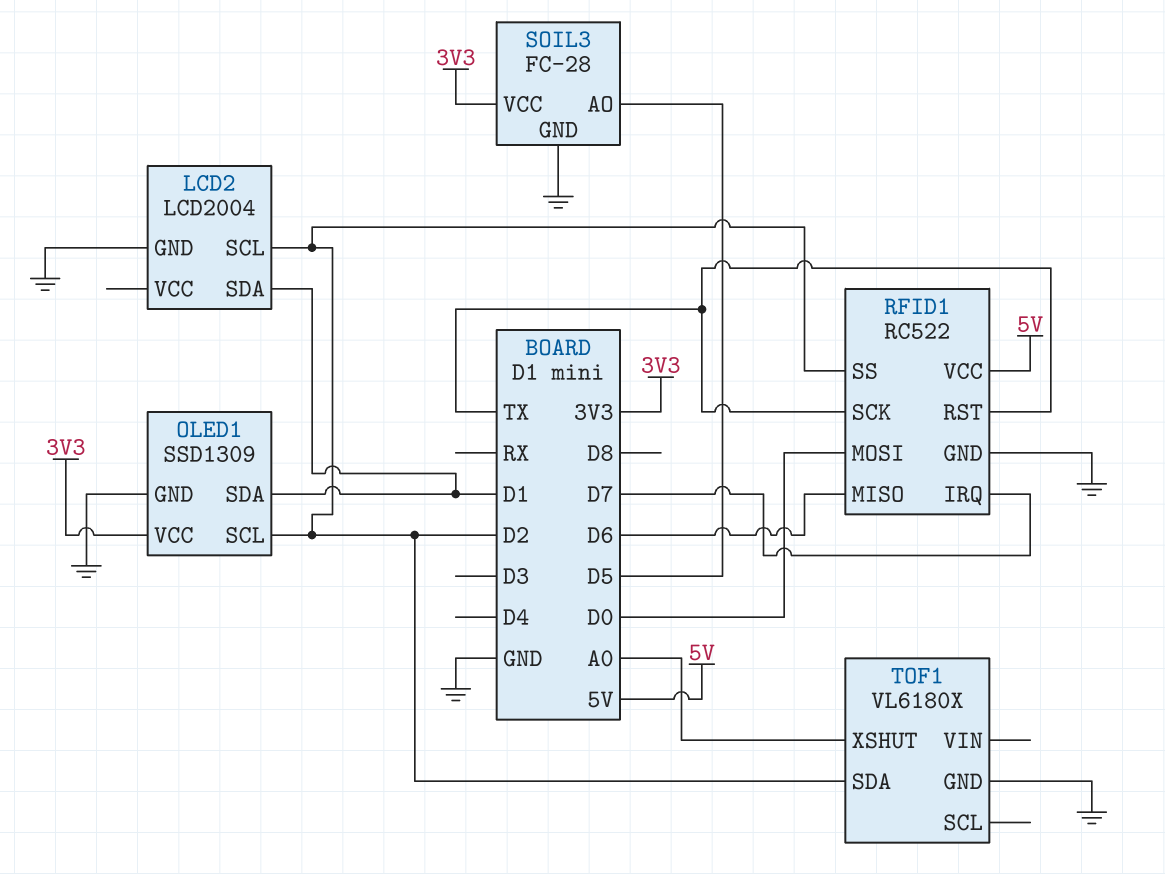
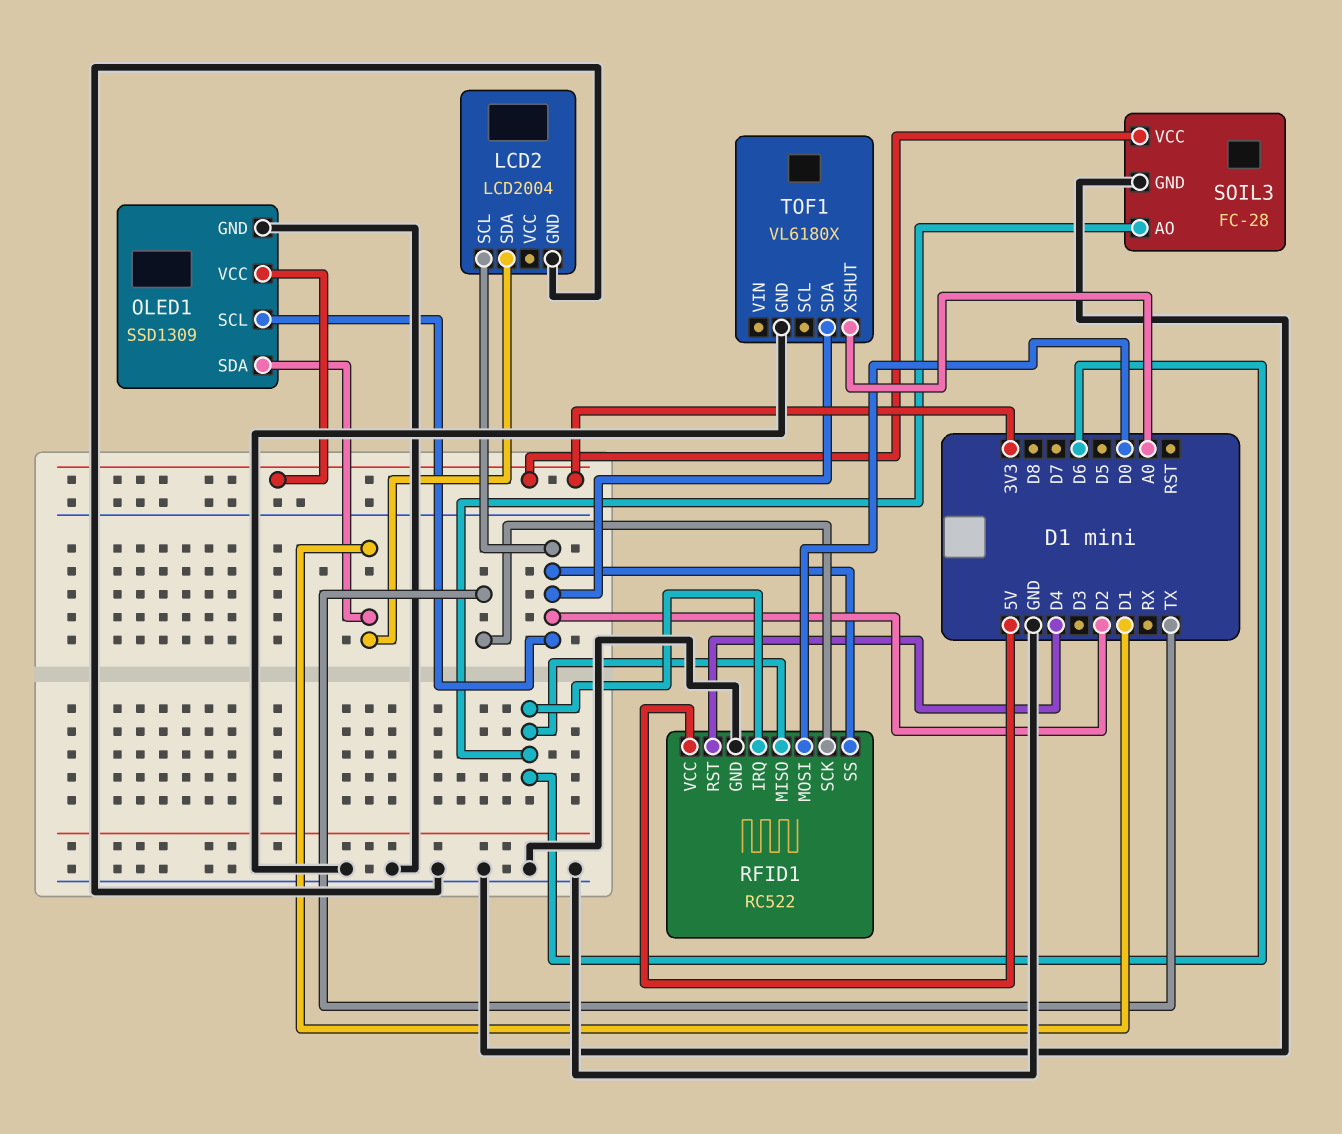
RFID1 pin IRQ: D7 -> D6
RFID1 pin RST: TX -> D4
SOIL3 pin AO: D5 -> D6

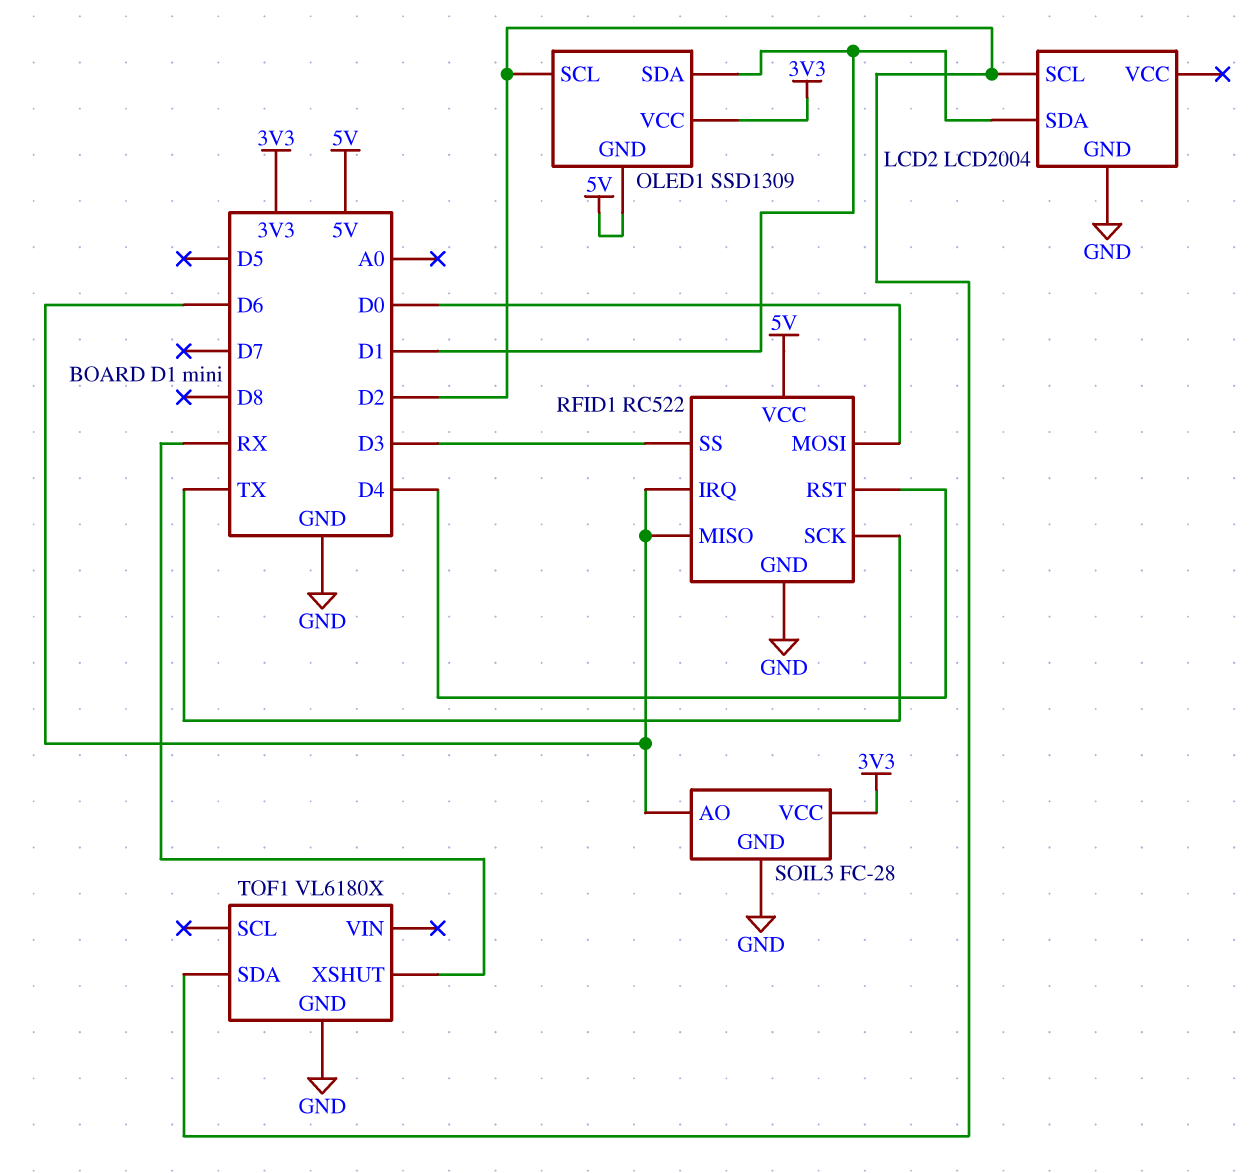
OLED1 pin GND: GND -> 5V
RFID1 pin SS: D2 -> D3
TOF1 pin XSHUT: A0 -> RX

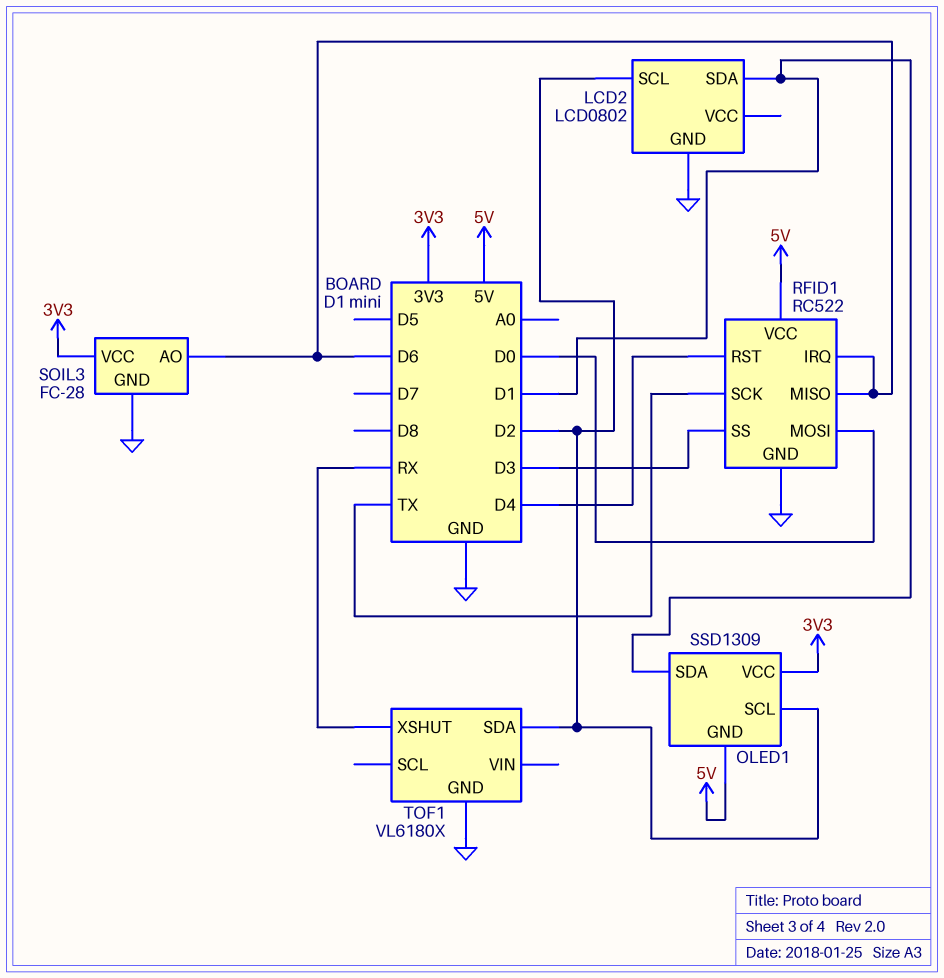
LCD2: LCD2004 -> LCD0802

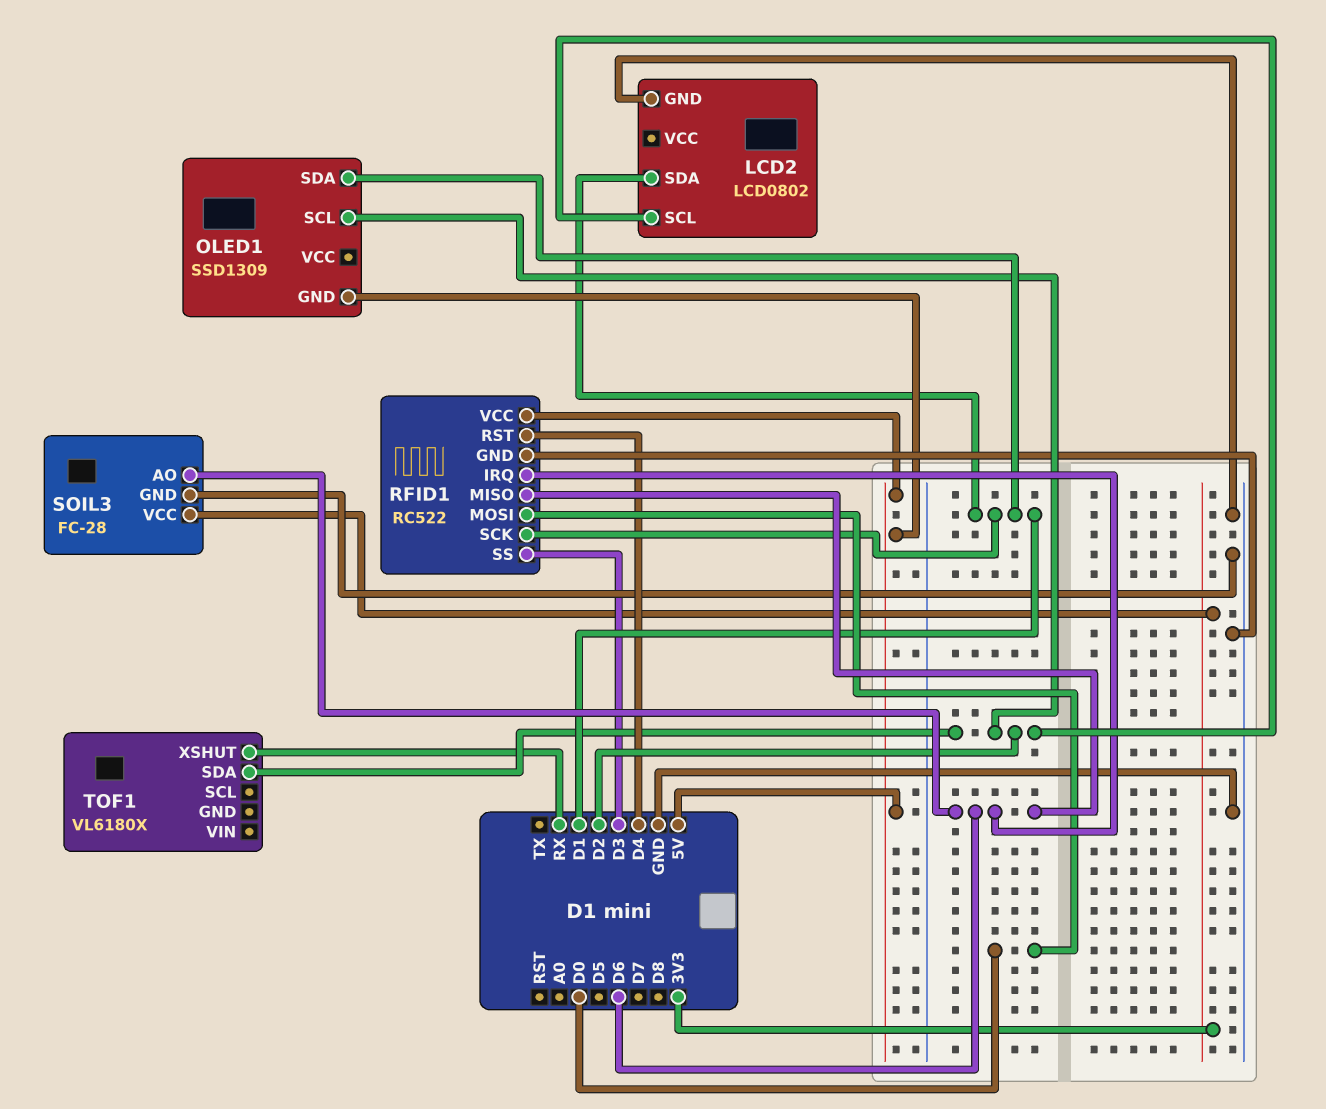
OLED1 pin VCC: 3V3 -> none
RFID1 pin SCK: TX -> D1
TOF1 pin GND: GND -> none

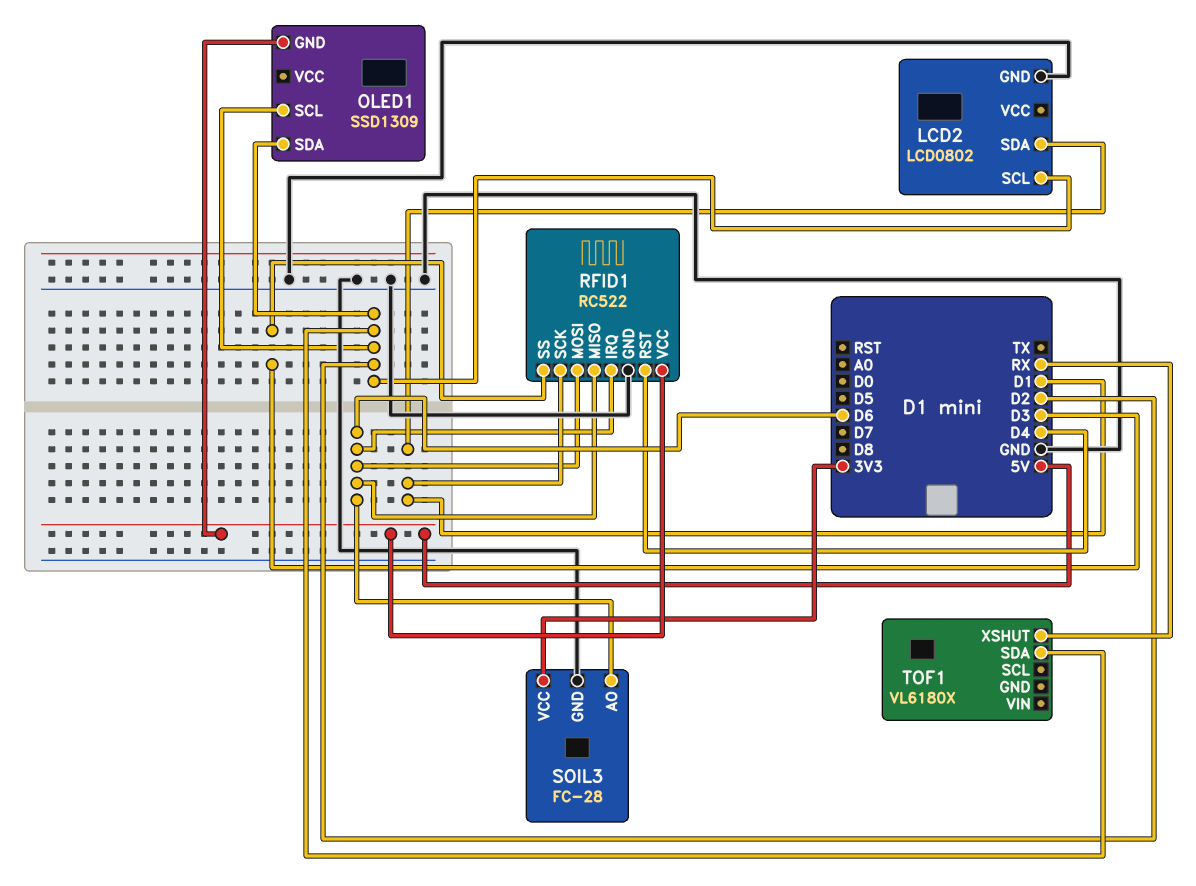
OLED1 pin SDA: D1 -> D2
RFID1 pin MOSI: D0 -> D6

